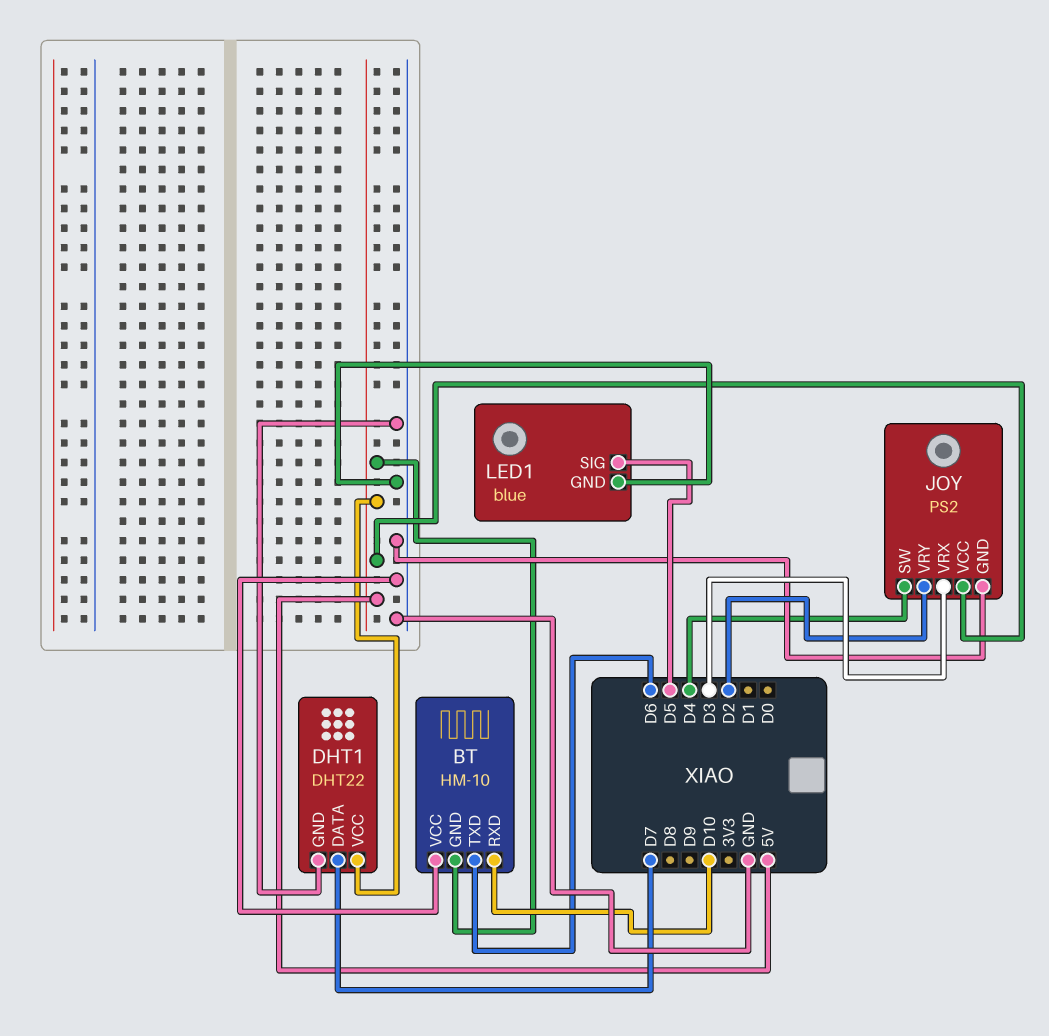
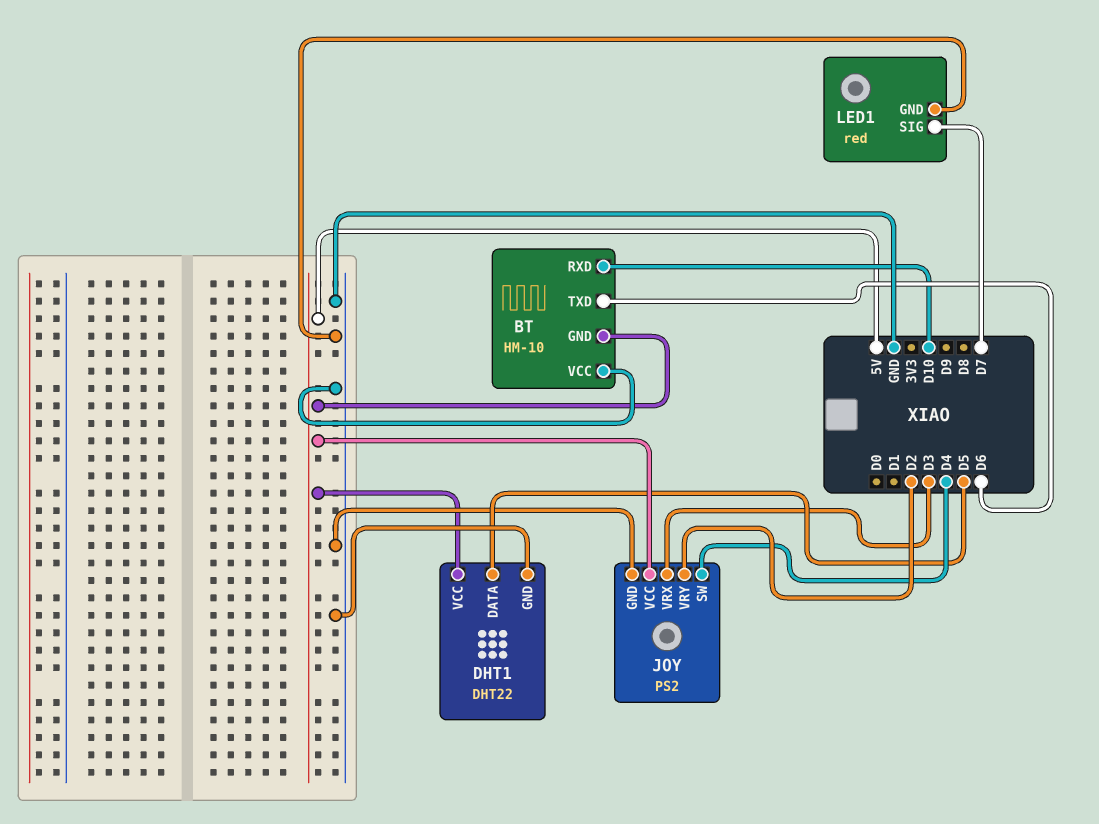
DHT1 pin DATA: D7 -> D5
LED1: blue -> red
LED1 pin SIG: D5 -> D7

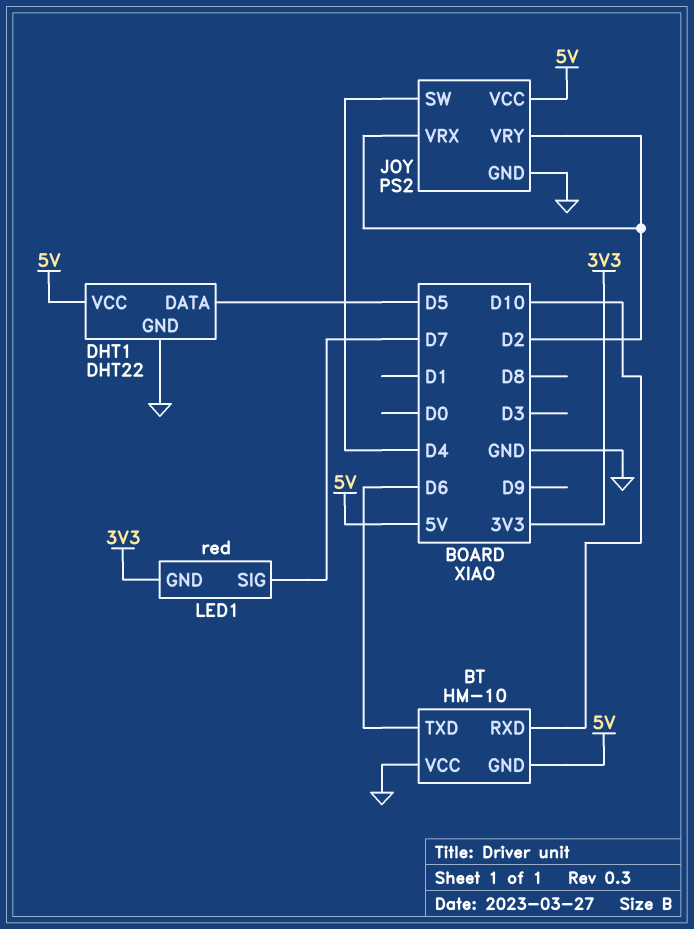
JOY pin VRX: D3 -> D2
LED1 pin GND: GND -> 3V3

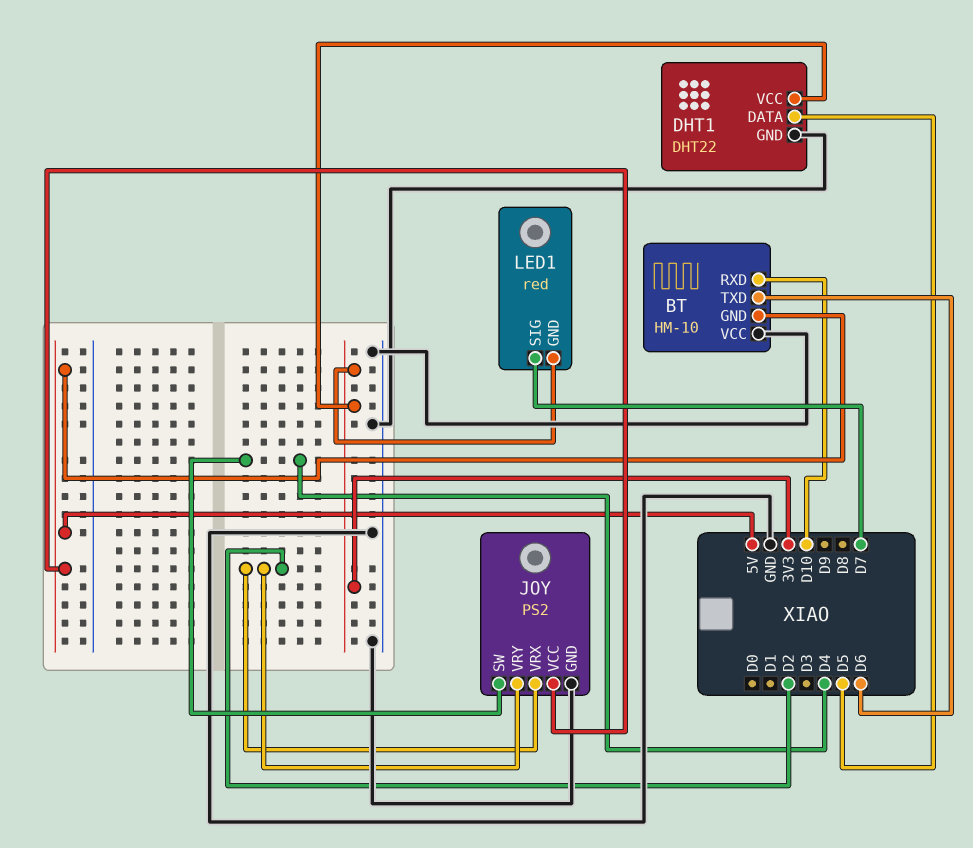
DHT1 pin VCC: 5V -> 3V3

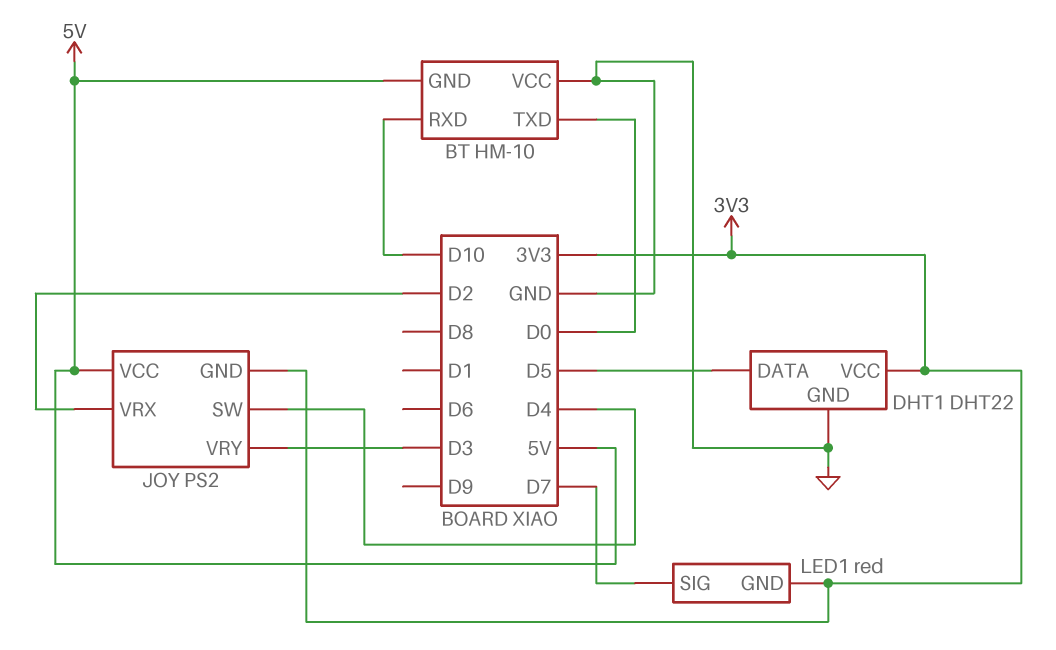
BT pin TXD: D6 -> D0
JOY pin GND: GND -> 3V3
JOY pin VRY: D2 -> D3

